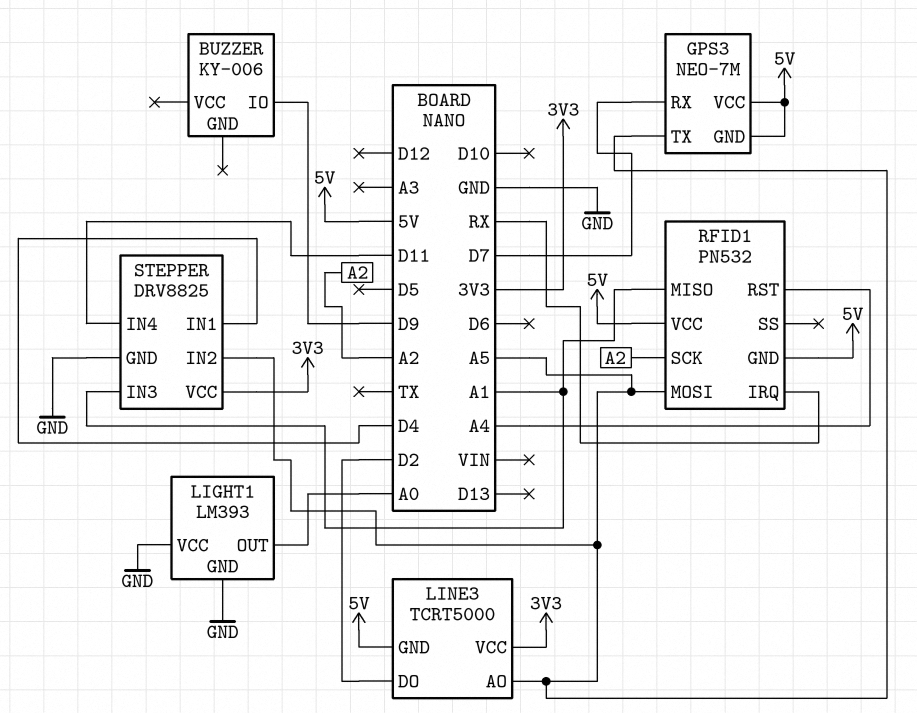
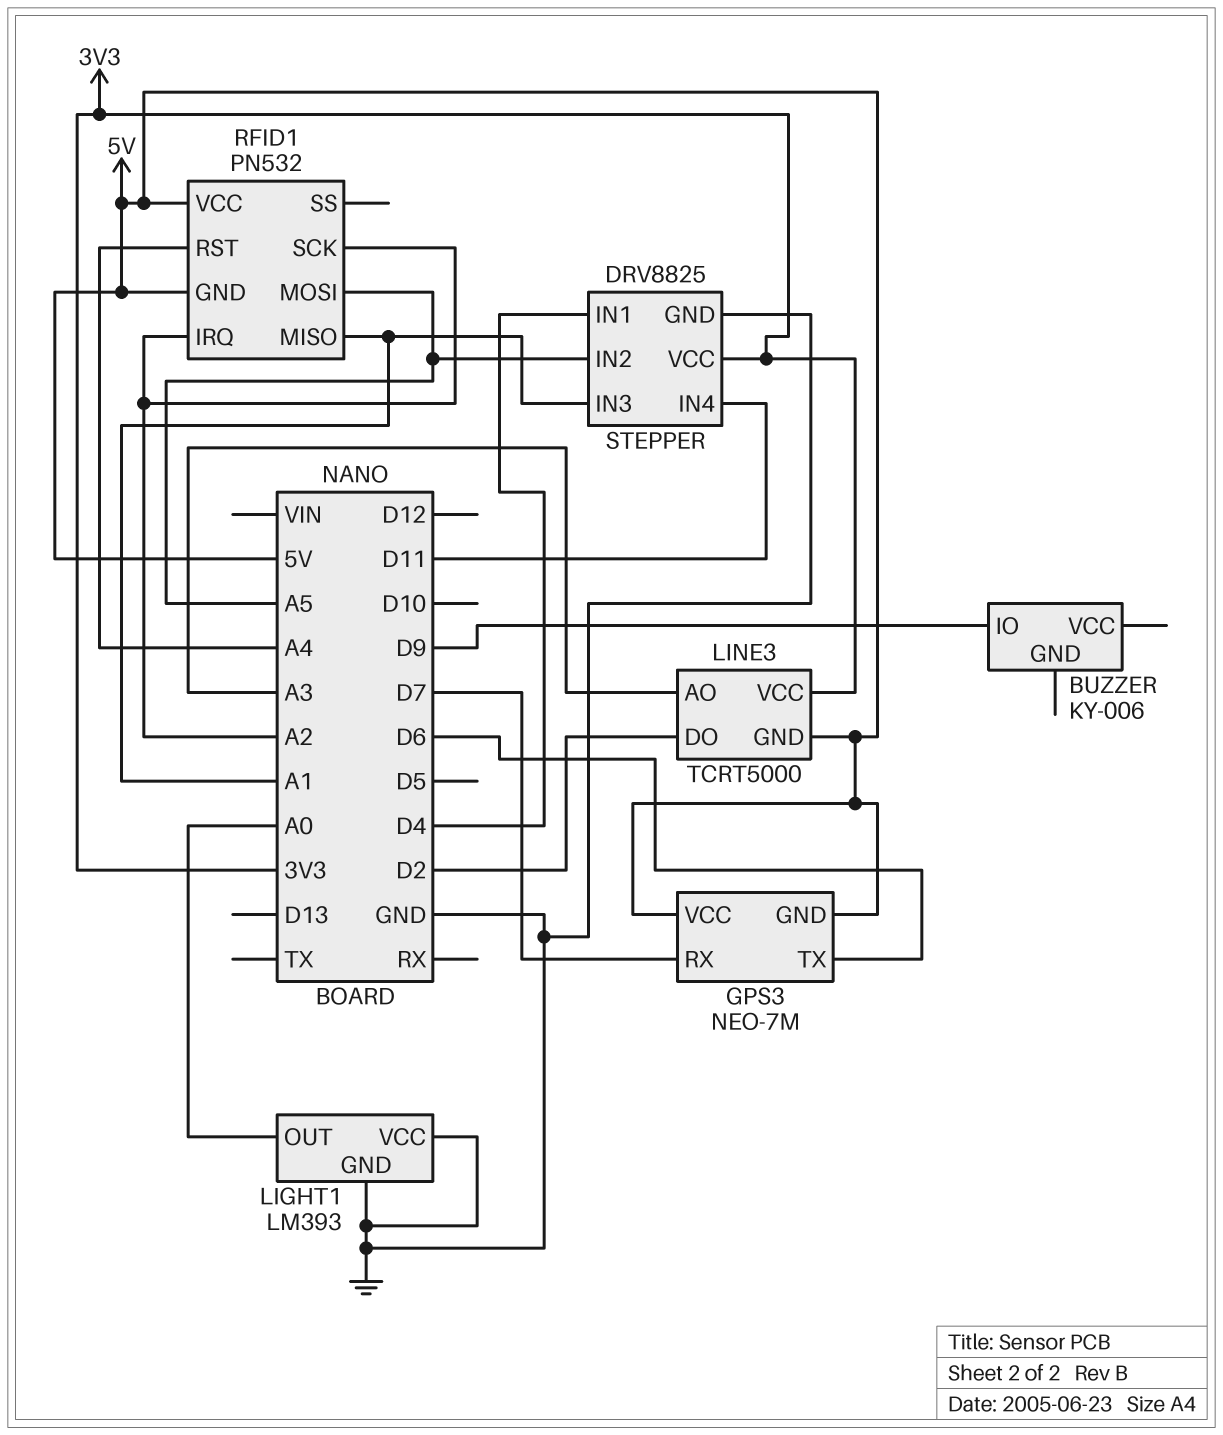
GPS3 pin TX: A5 -> D6
LINE3 pin AO: A5 -> A3
RFID1 pin IRQ: RX -> A2

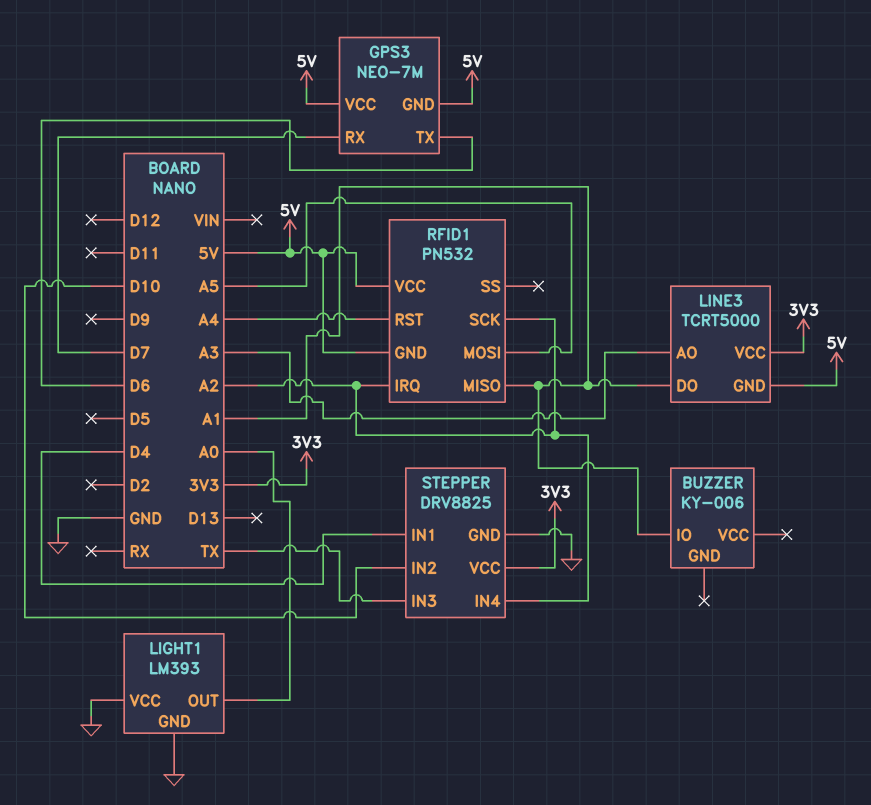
BUZZER pin IO: D9 -> A1
LINE3 pin DO: D2 -> A1
STEPPER pin IN2: A5 -> D10
STEPPER pin IN3: A1 -> TX
STEPPER pin IN4: D11 -> A2

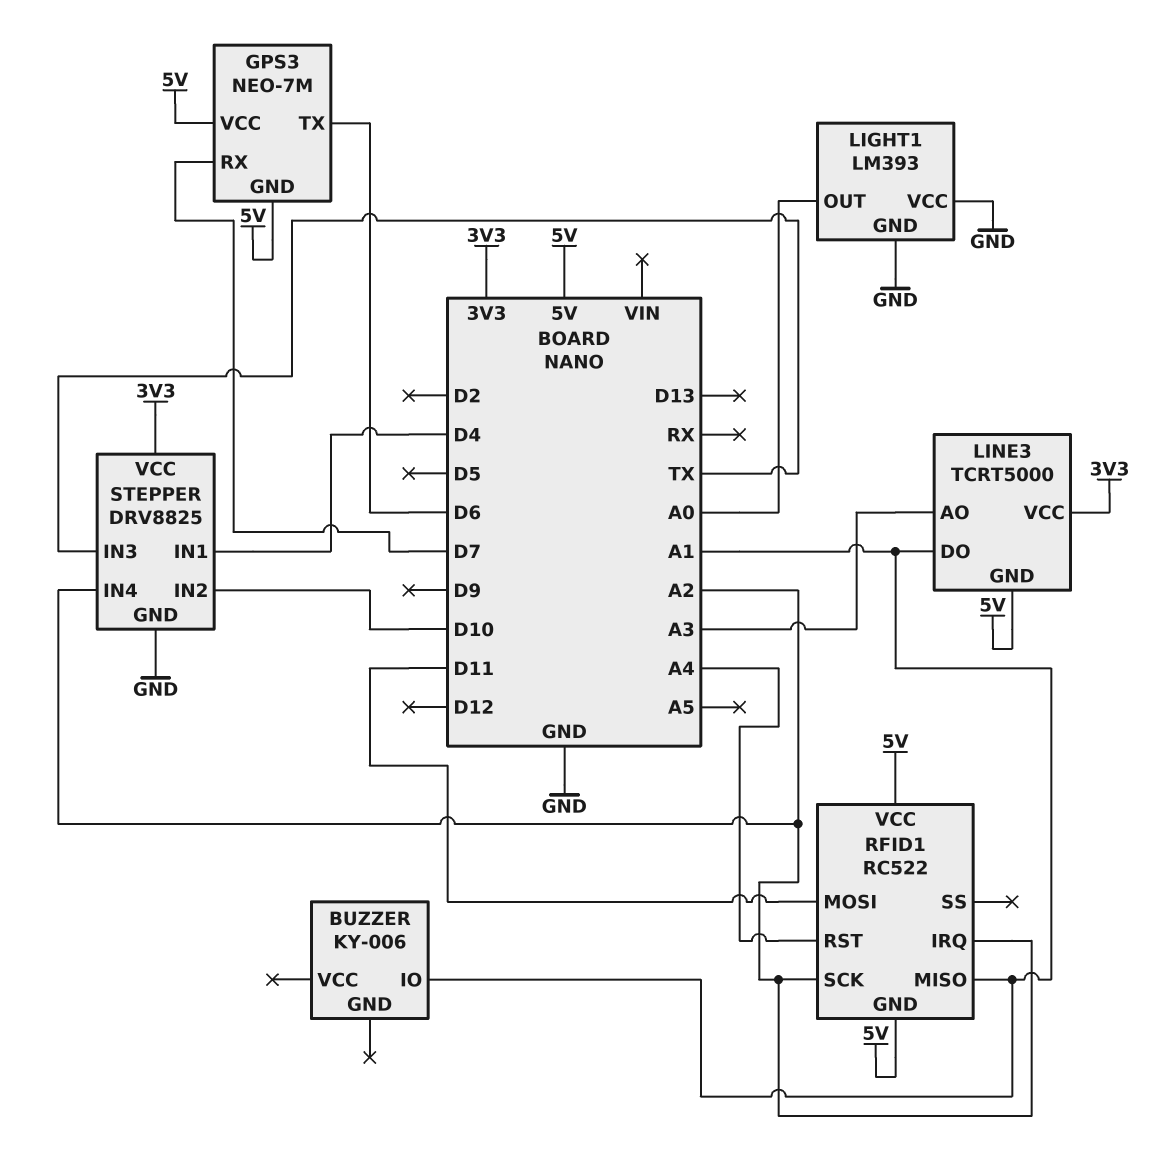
RFID1: PN532 -> RC522
RFID1 pin MOSI: A5 -> D11

